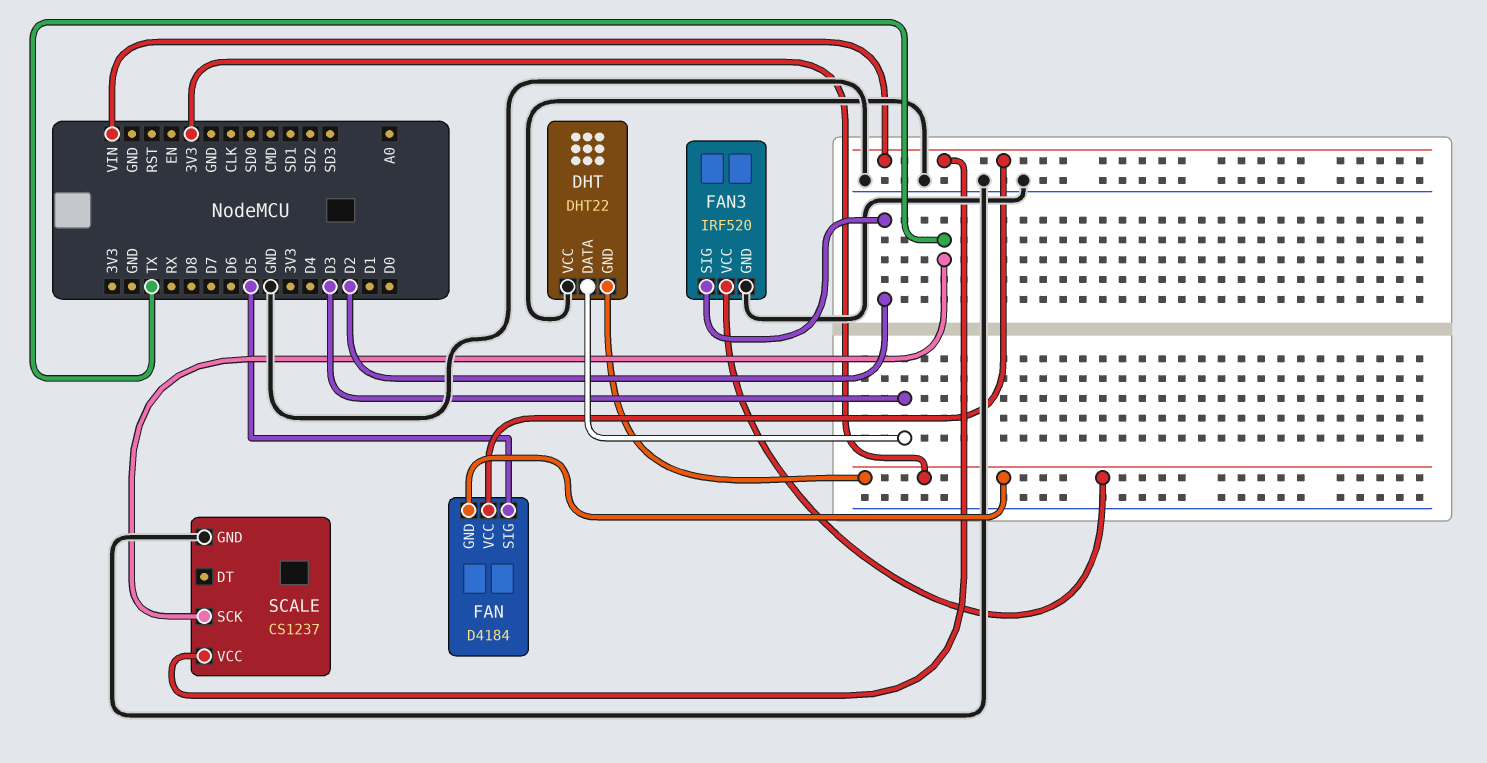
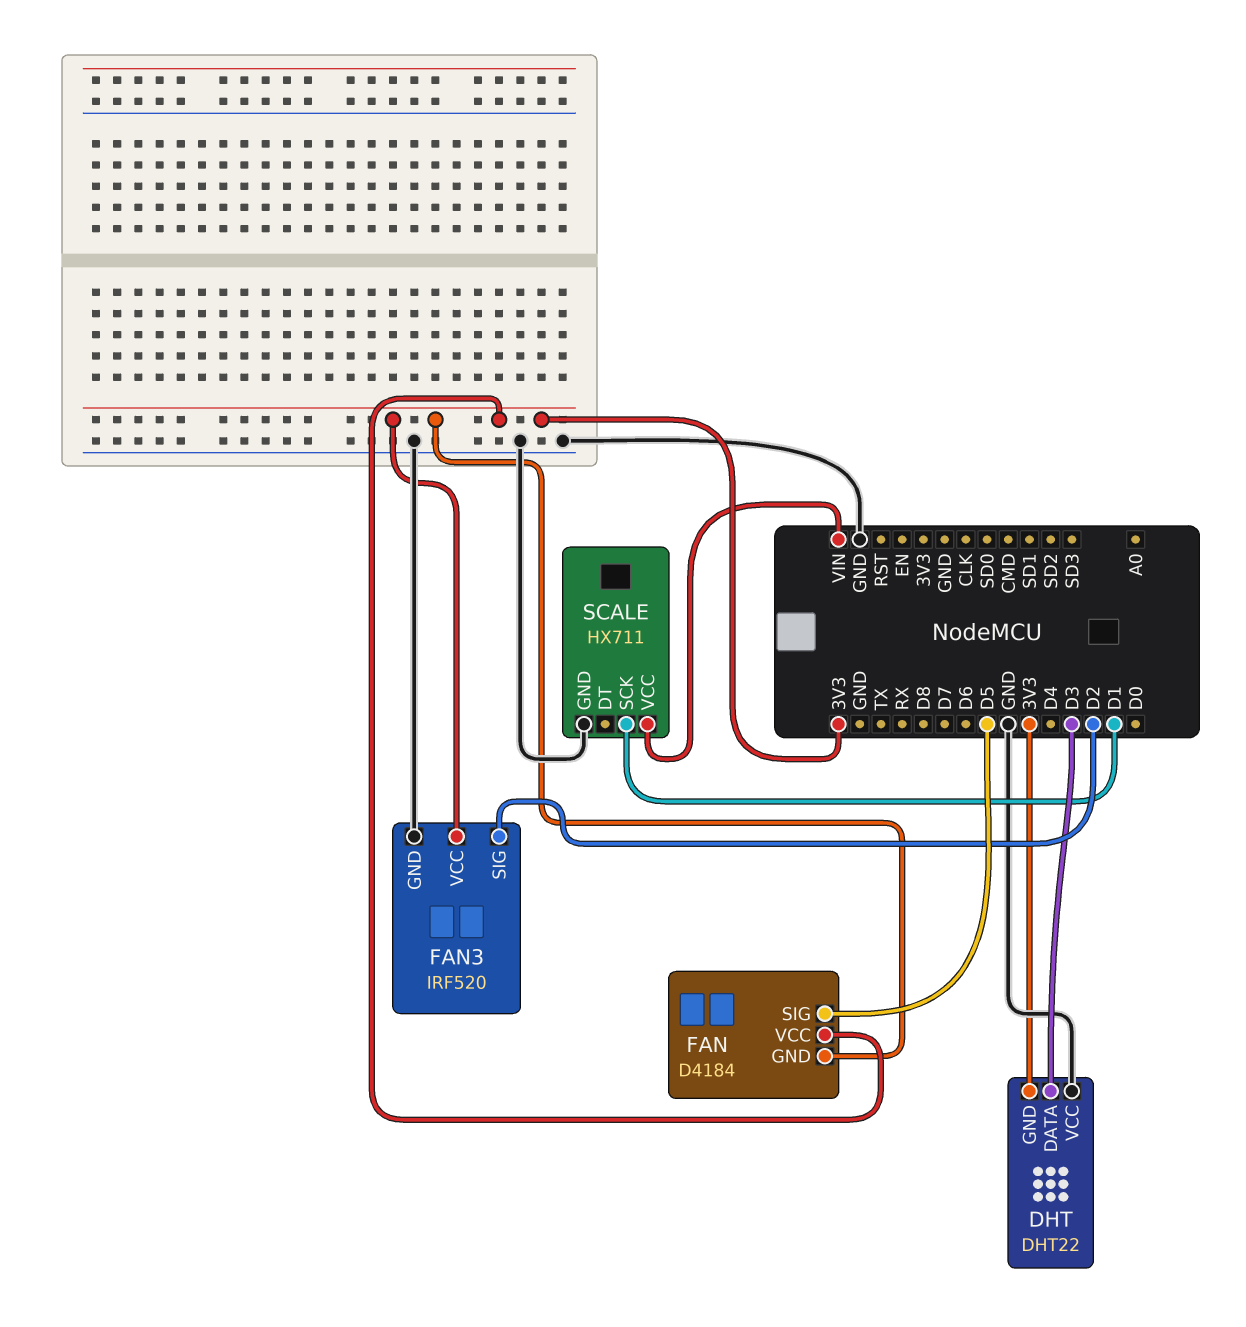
FAN pin VCC: VIN -> 3V3
SCALE: CS1237 -> HX711
SCALE pin SCK: TX -> D1

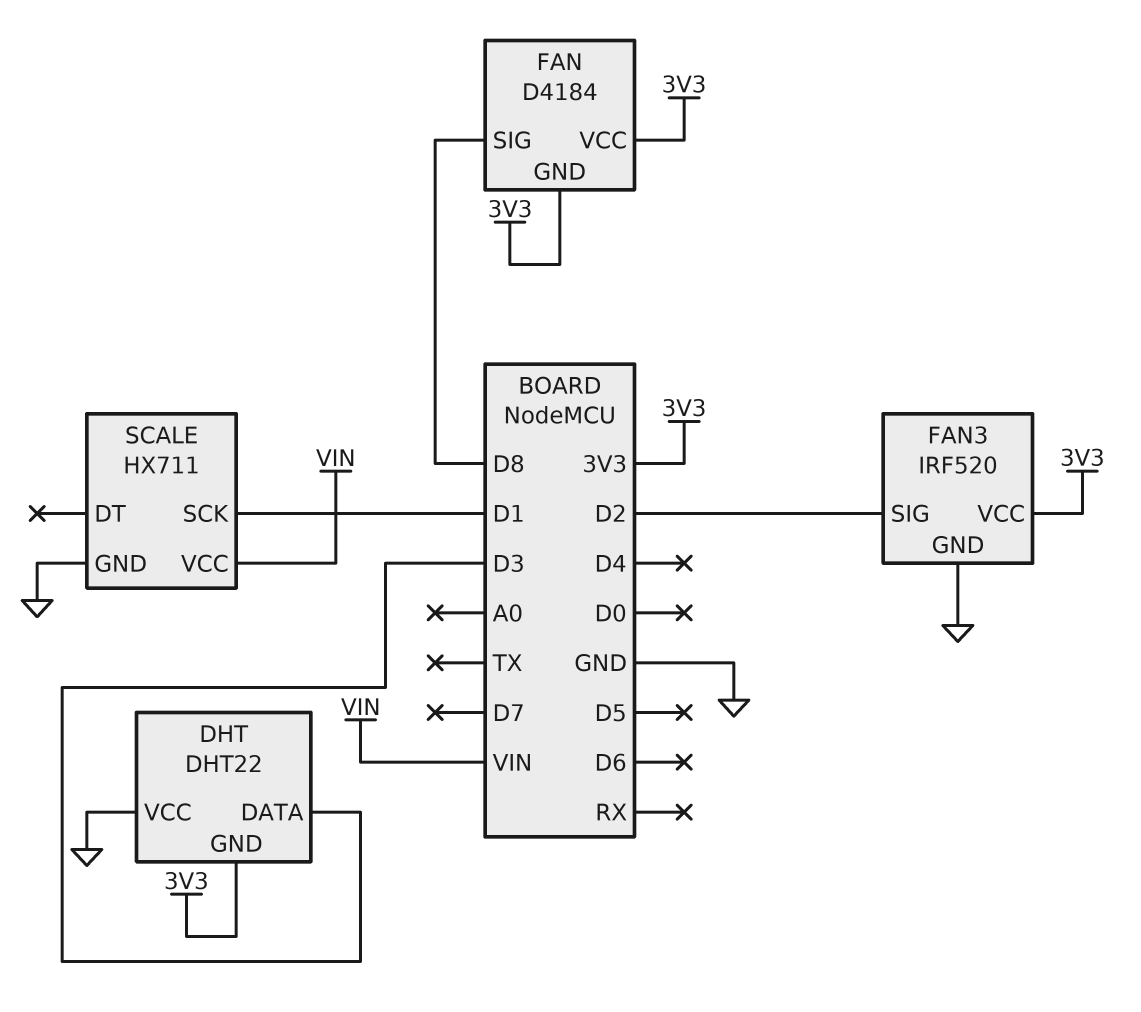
FAN pin SIG: D5 -> D8

